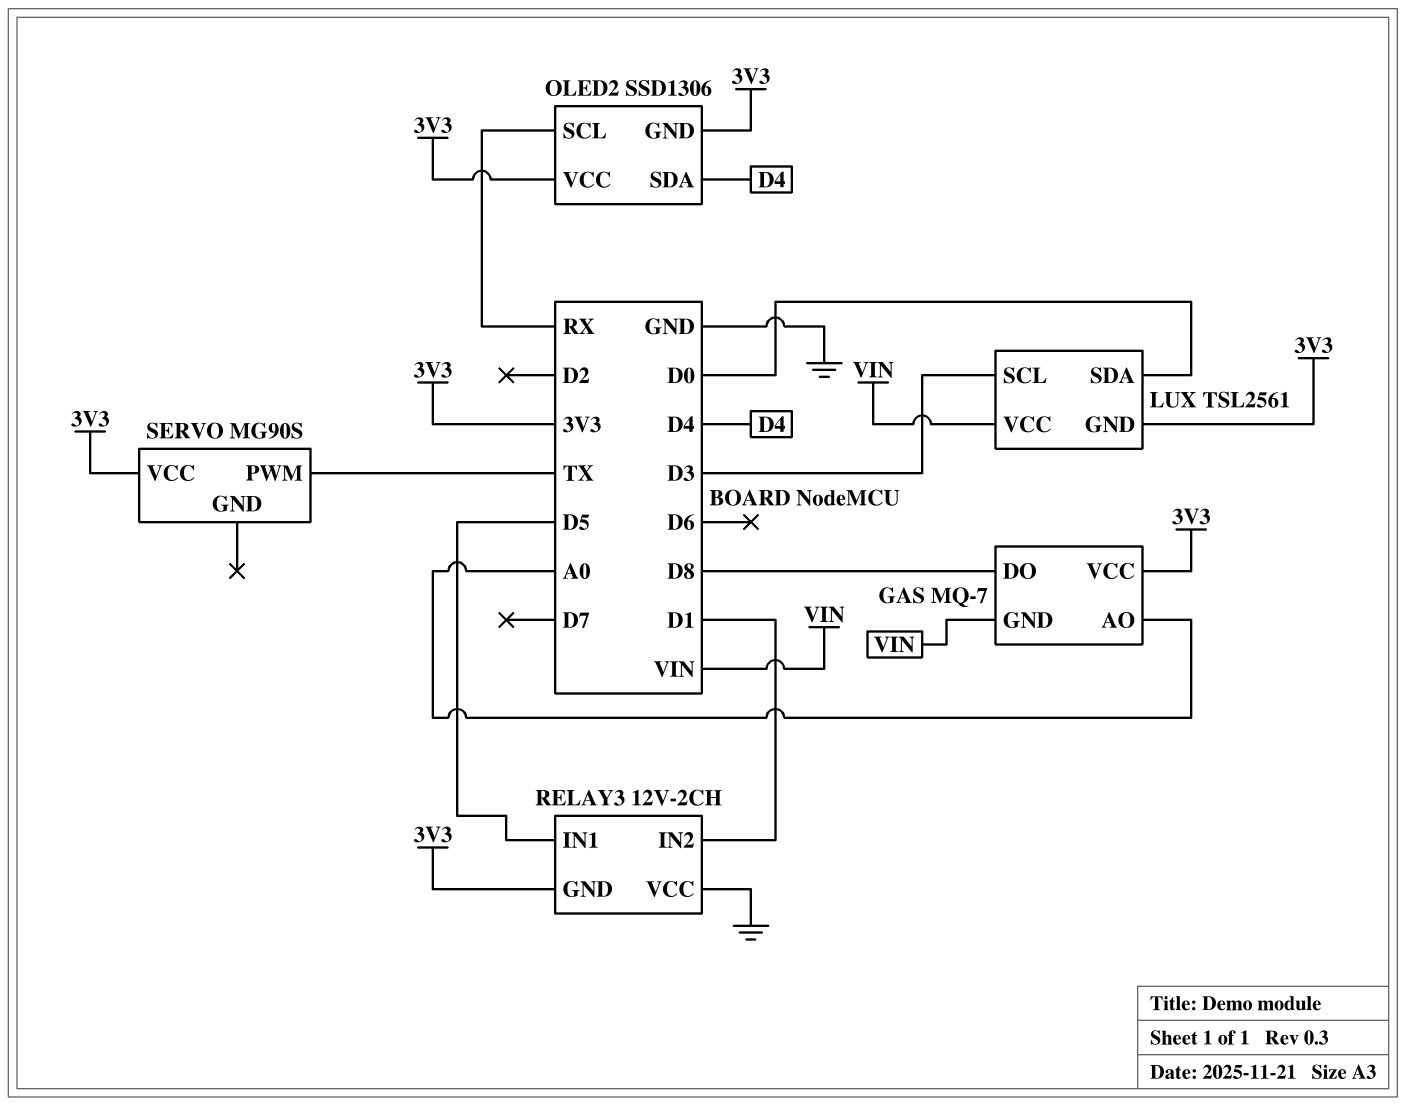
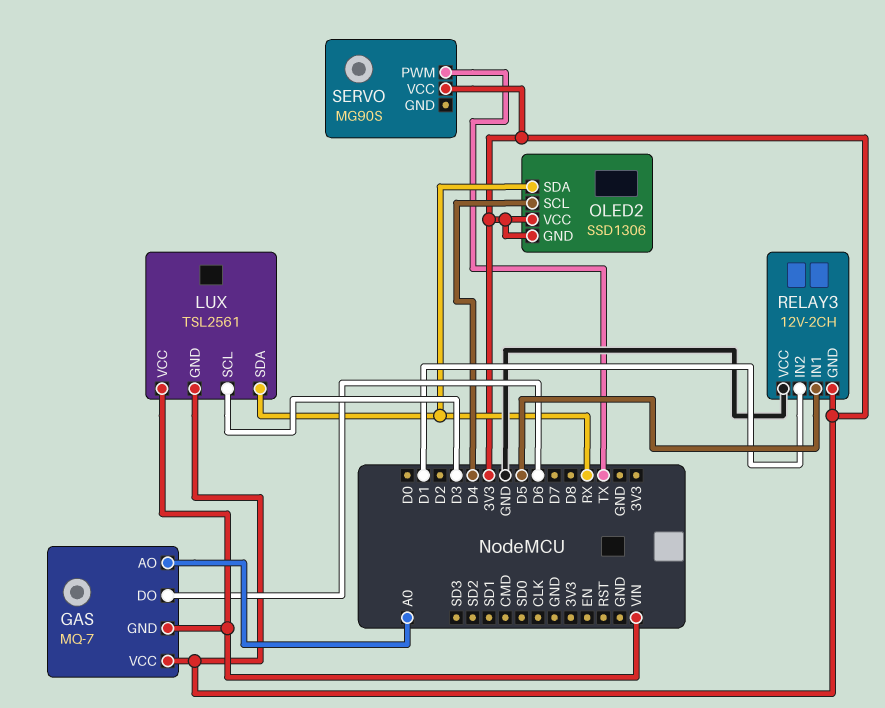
GAS pin DO: D8 -> D6
LUX pin SDA: D0 -> RX
OLED2 pin SCL: RX -> D4
OLED2 pin SDA: D4 -> RX

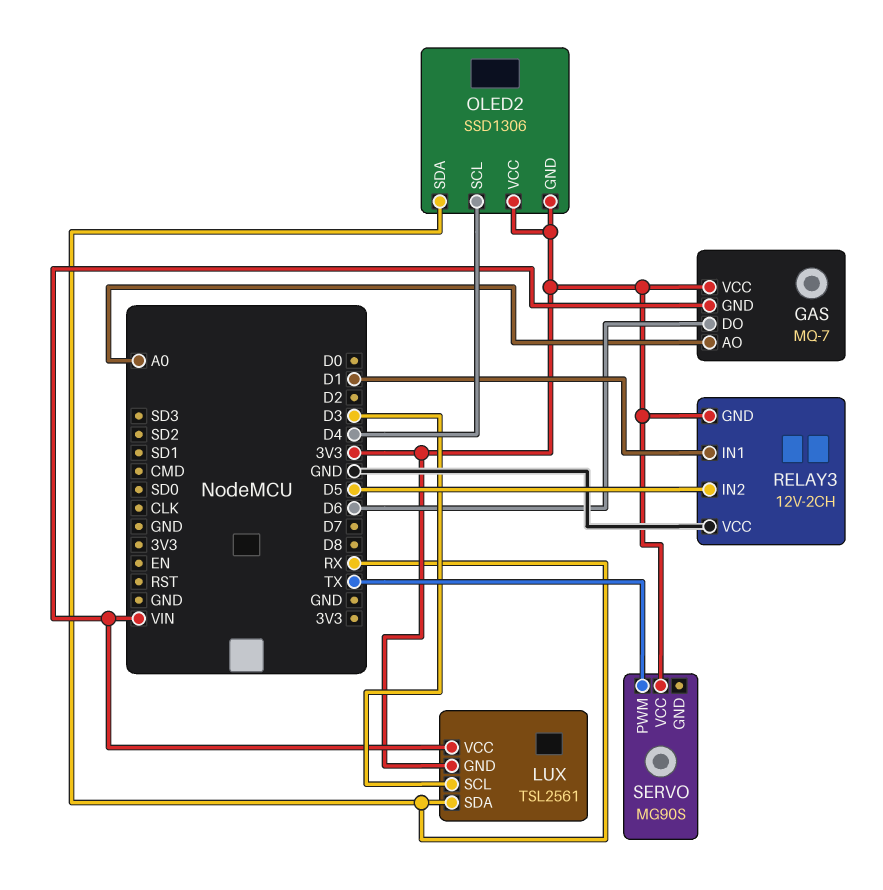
RELAY3 pin IN1: D5 -> D1
RELAY3 pin IN2: D1 -> D5

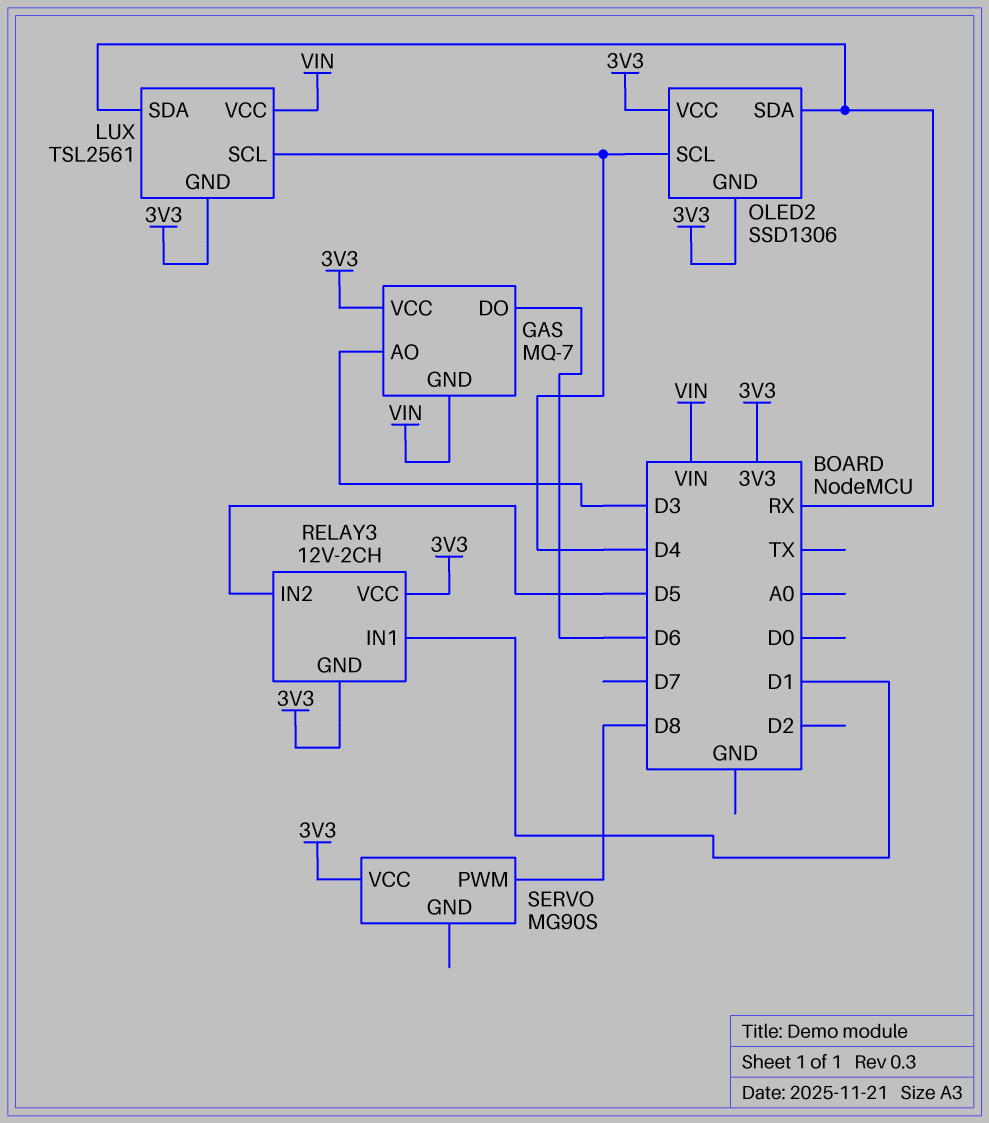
GAS pin AO: A0 -> D3
LUX pin SCL: D3 -> D4
RELAY3 pin VCC: GND -> 3V3
SERVO pin PWM: TX -> D8

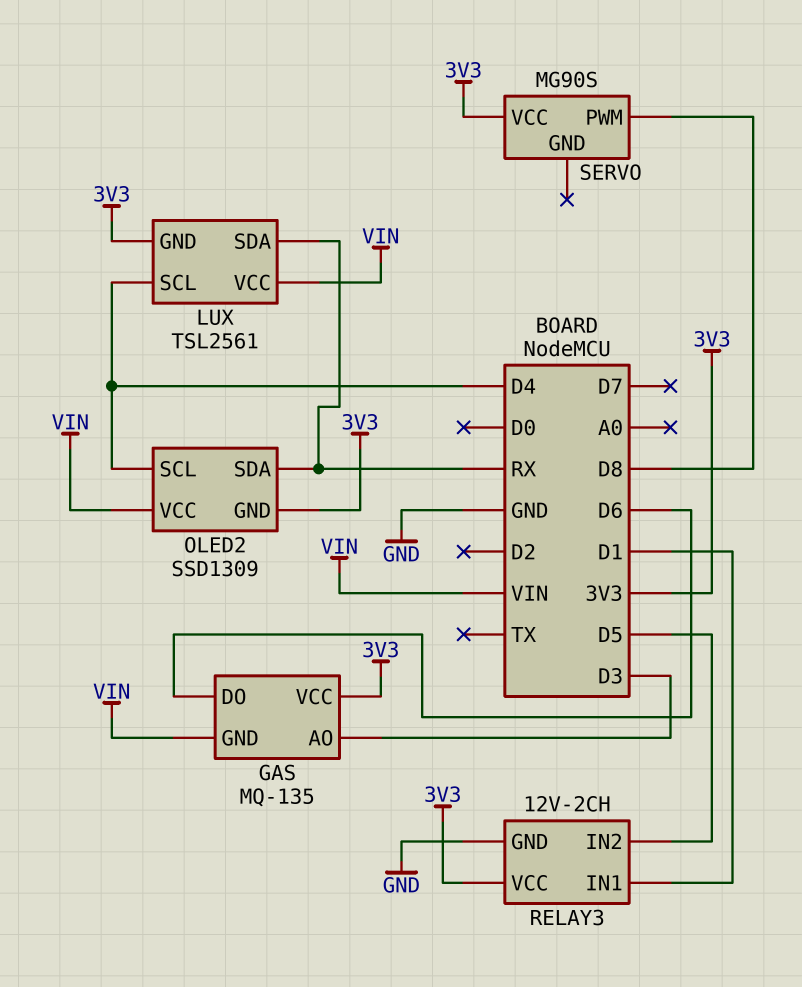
GAS: MQ-7 -> MQ-135
OLED2: SSD1306 -> SSD1309
OLED2 pin VCC: 3V3 -> VIN
RELAY3 pin GND: 3V3 -> GND

